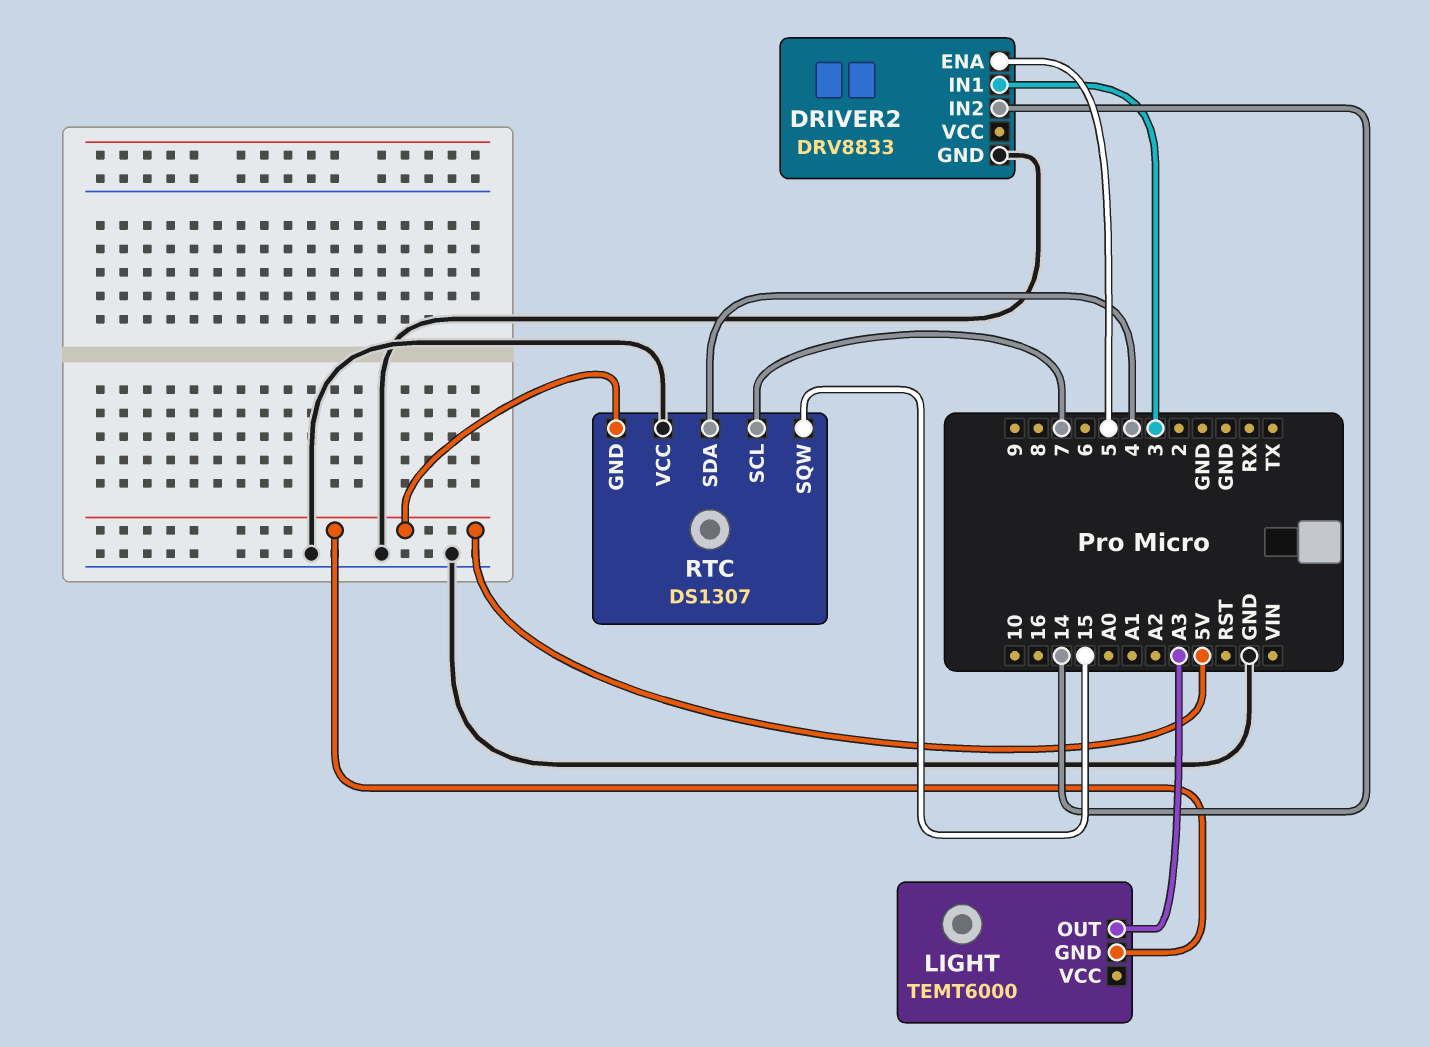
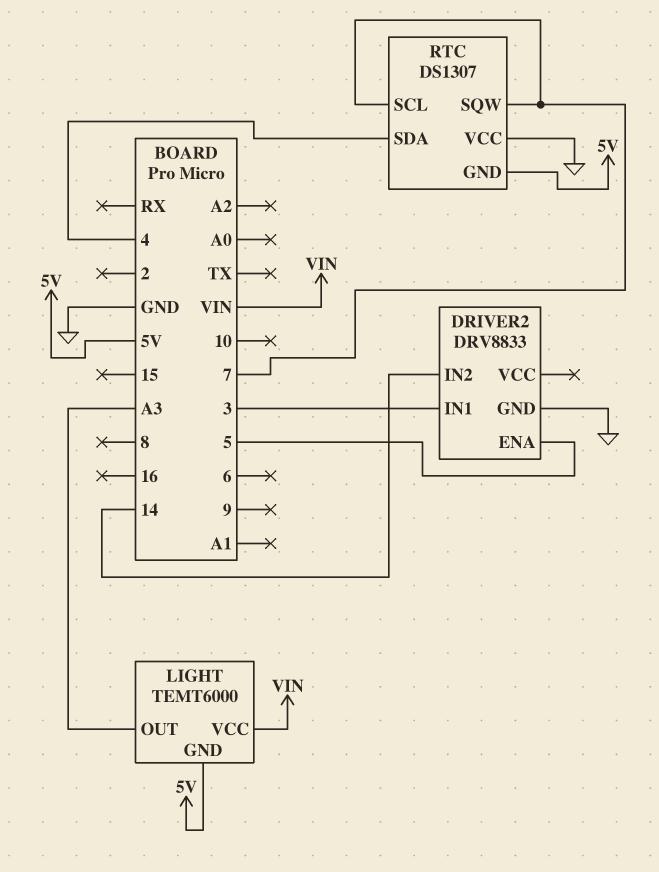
LIGHT pin VCC: none -> VIN
RTC pin SQW: 15 -> 7

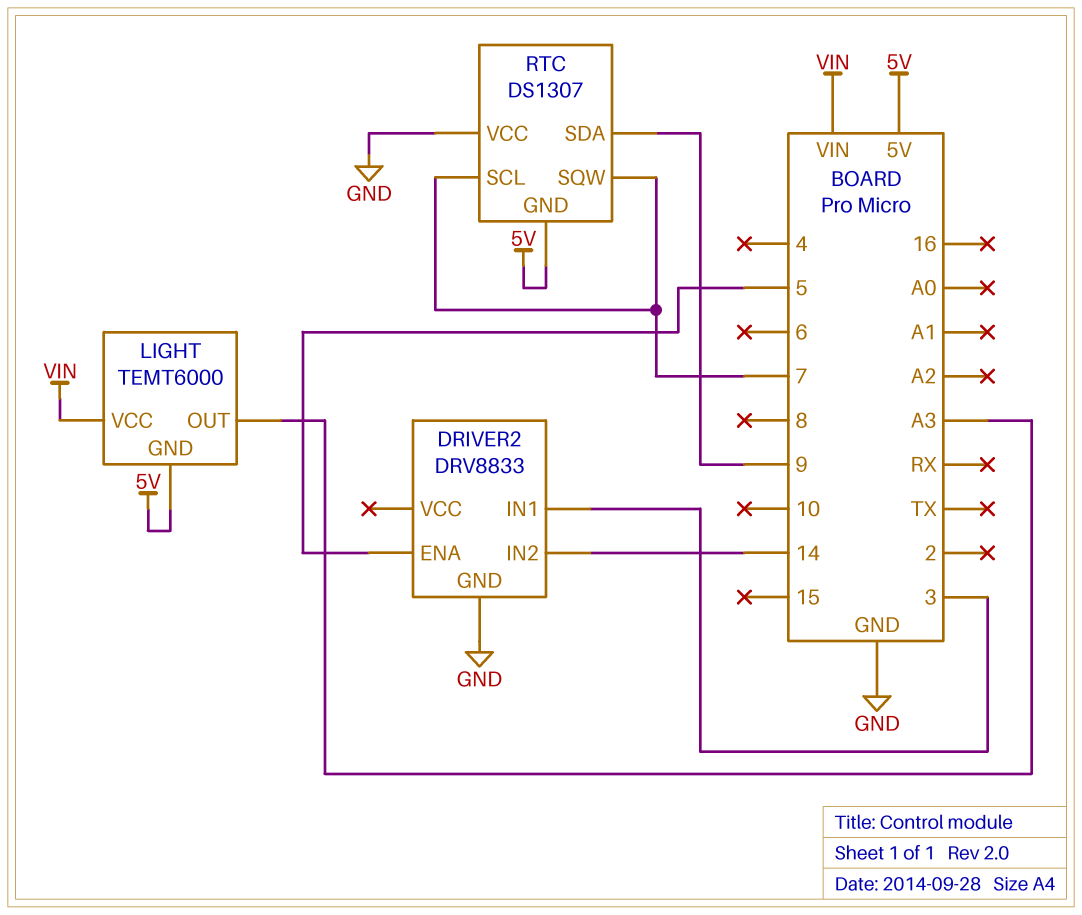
RTC pin SDA: 4 -> 9

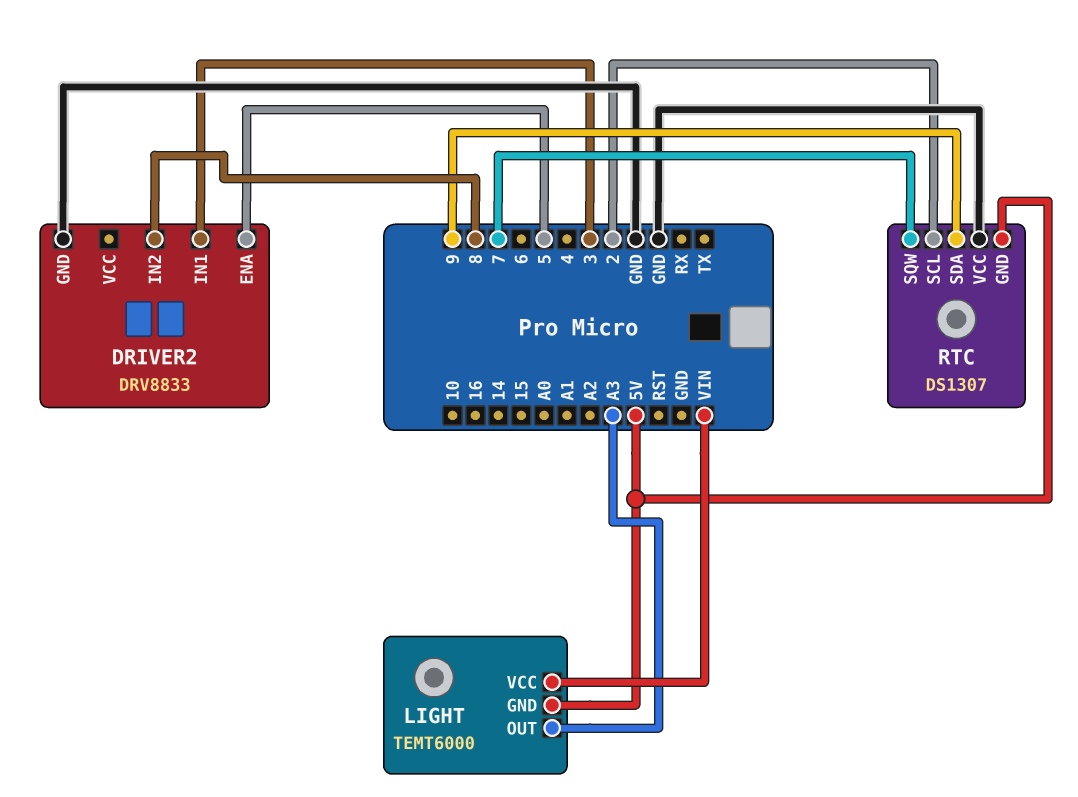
DRIVER2 pin IN2: 14 -> 8
RTC pin SCL: 7 -> 2

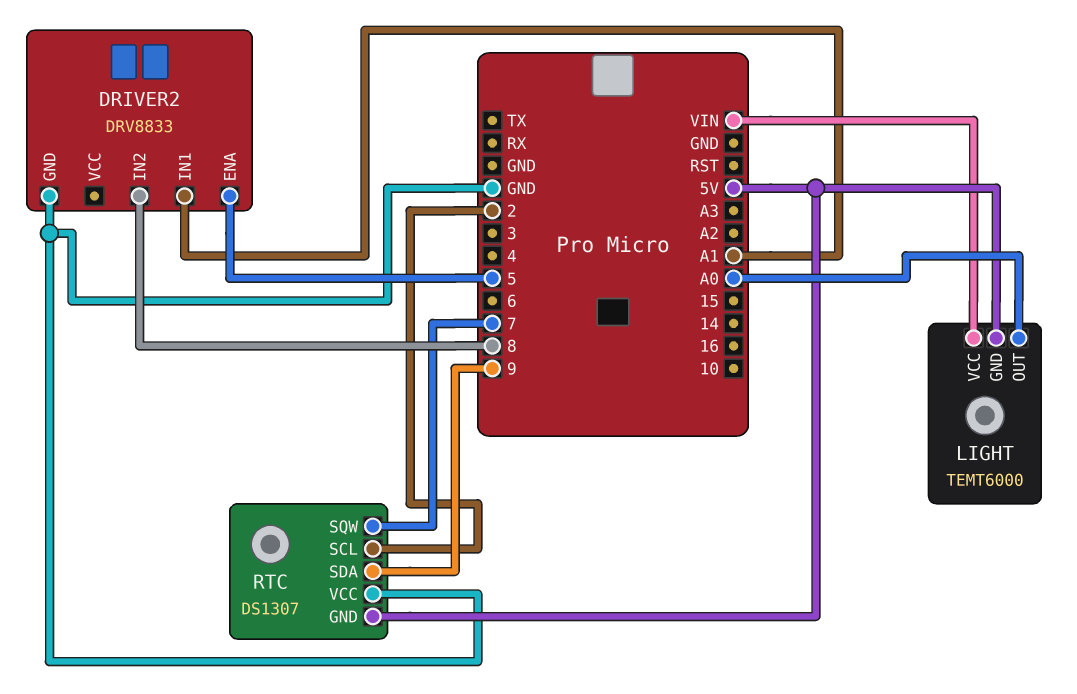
DRIVER2 pin IN1: 3 -> A1
LIGHT pin OUT: A3 -> A0

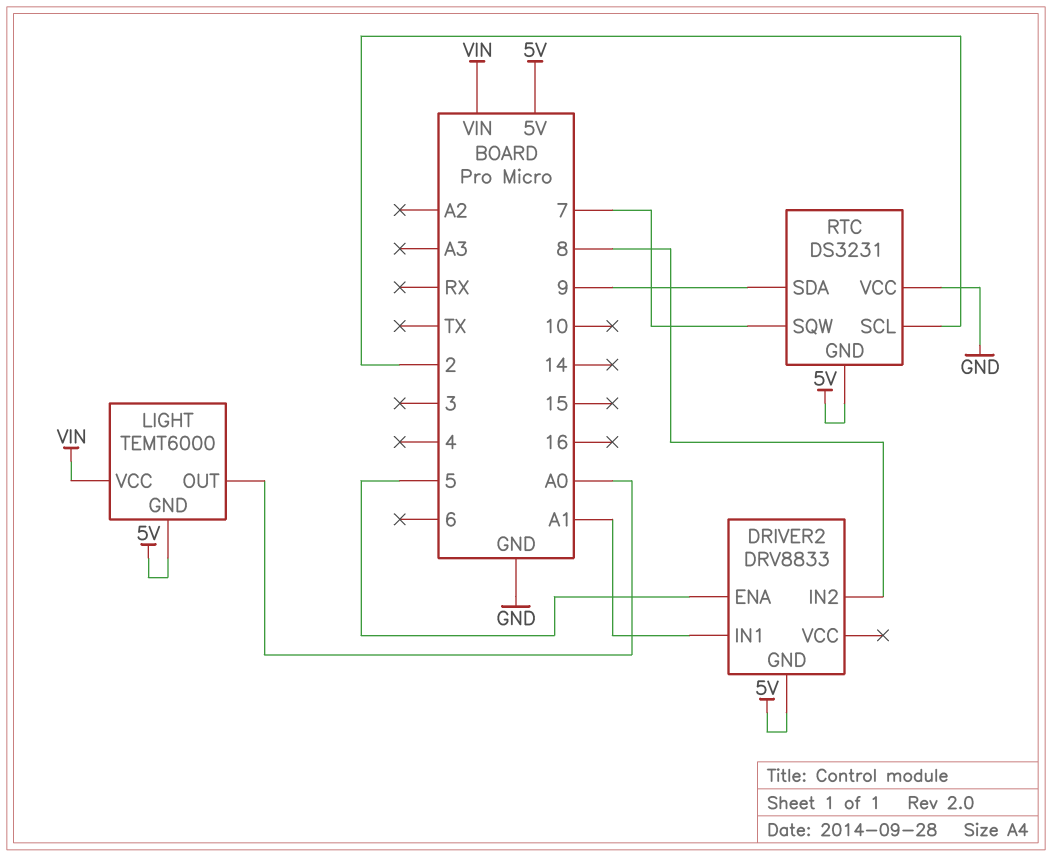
DRIVER2 pin GND: GND -> 5V
RTC: DS1307 -> DS3231

